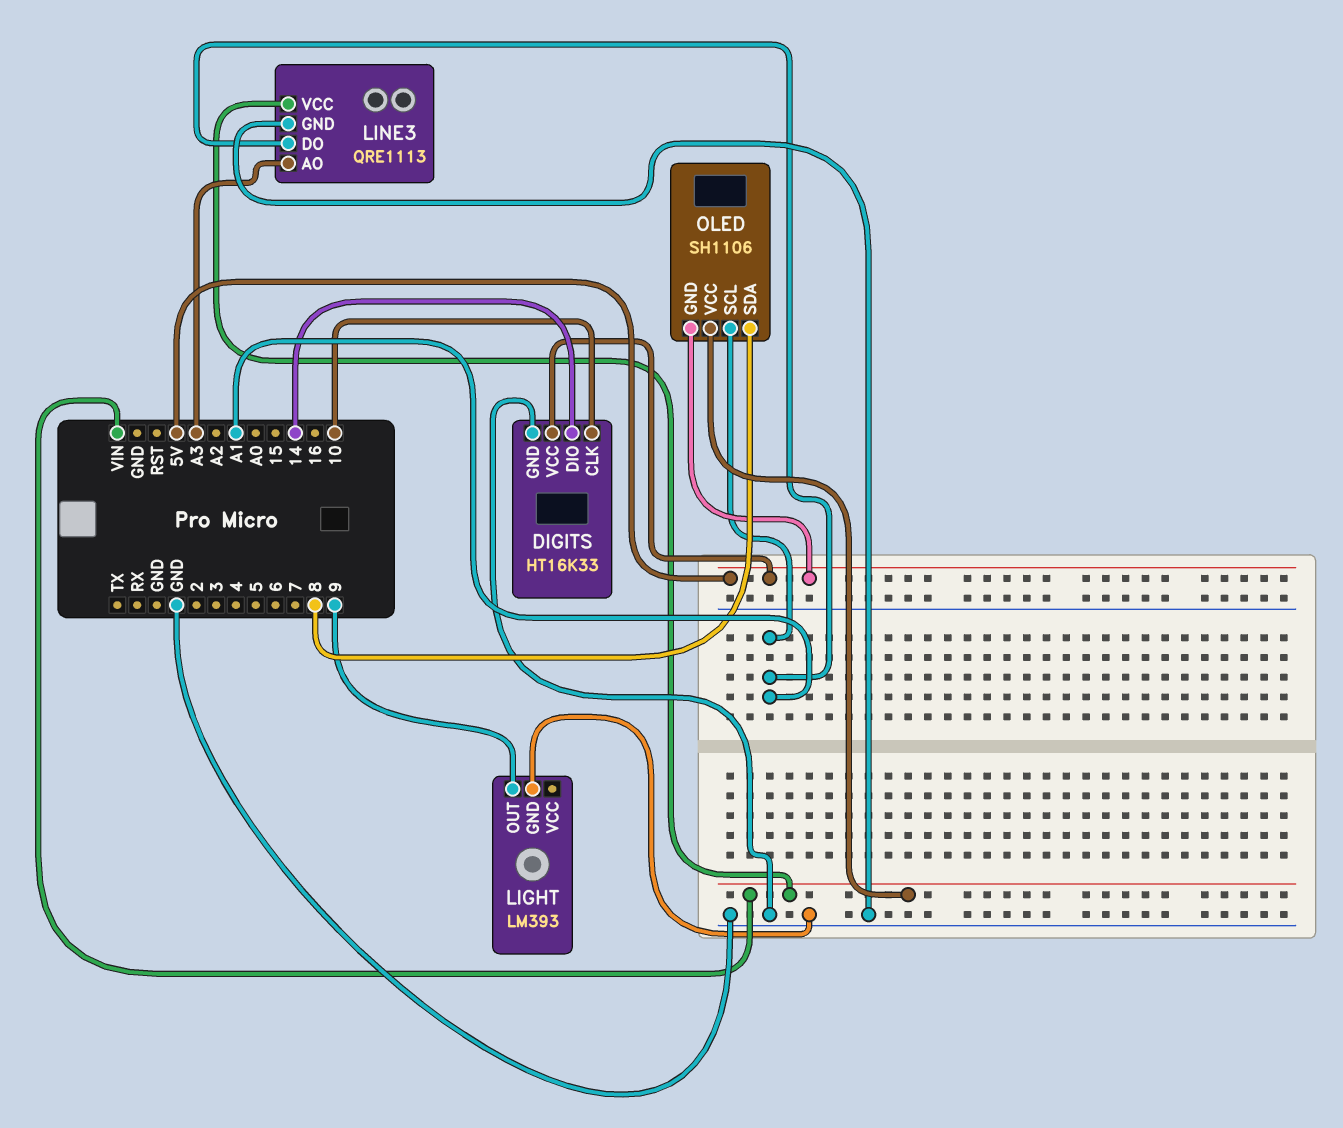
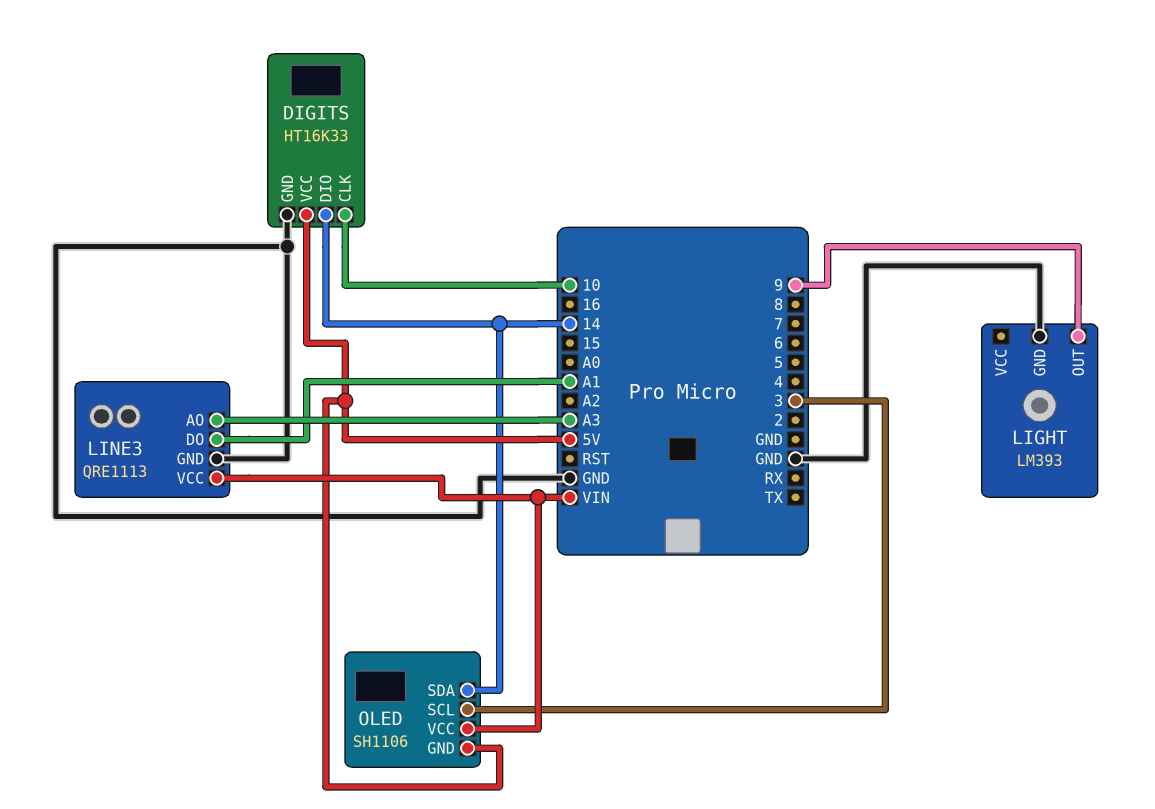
OLED pin SCL: A1 -> 3
OLED pin SDA: 8 -> 14

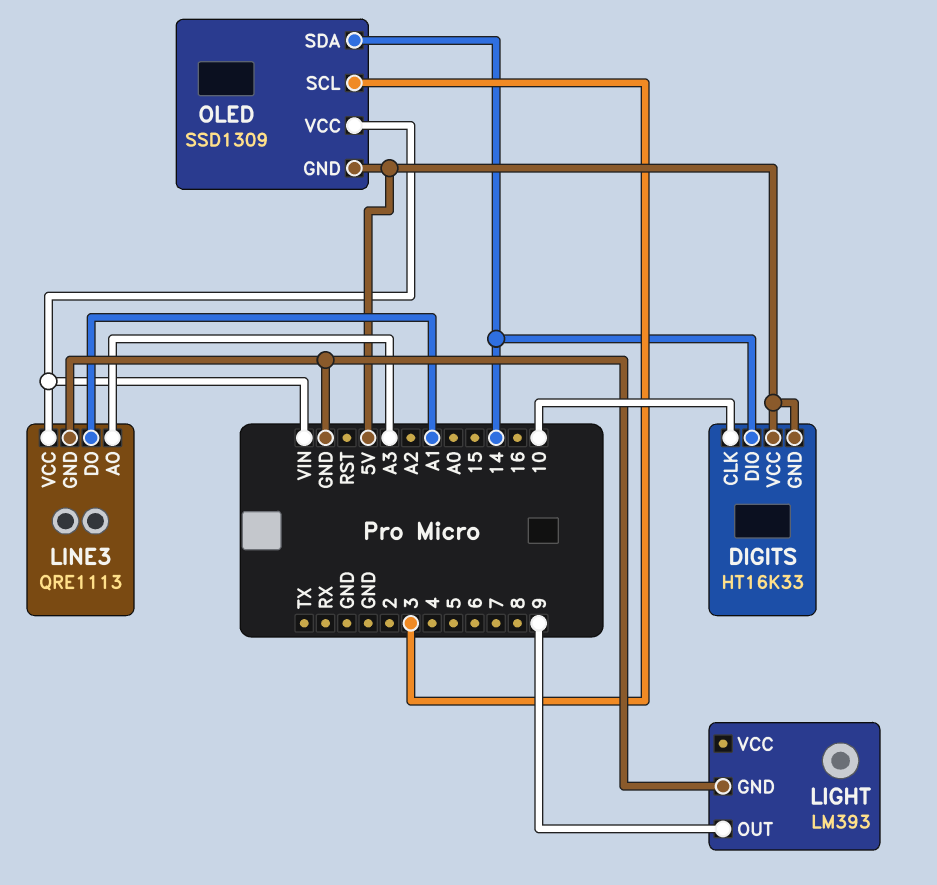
DIGITS pin GND: GND -> 5V
OLED: SH1106 -> SSD1309

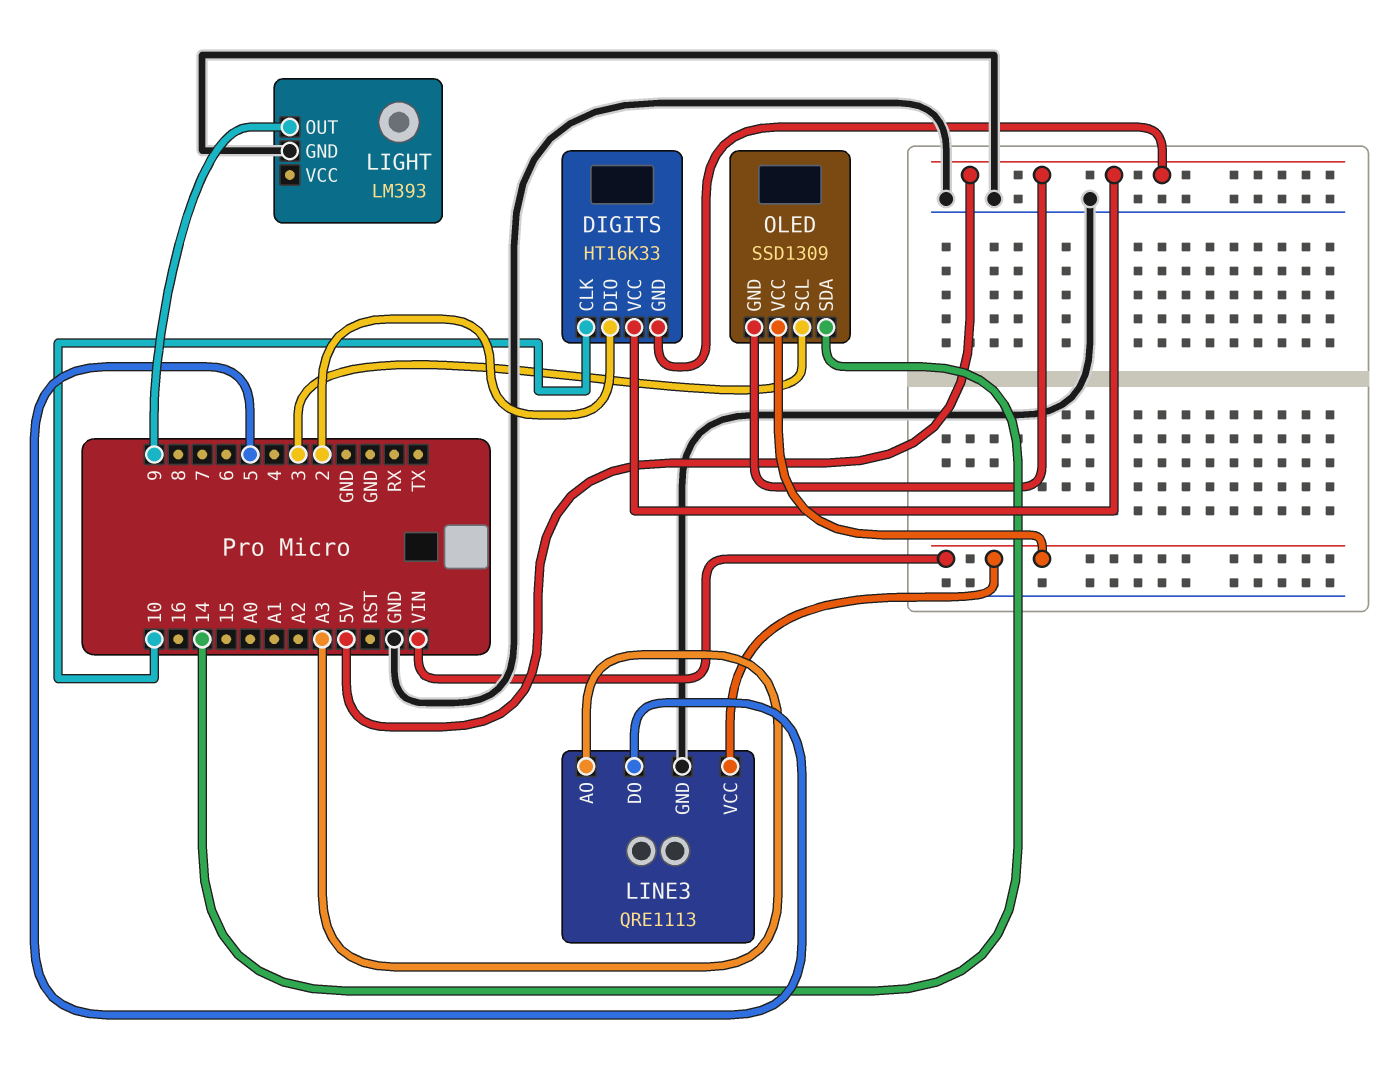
DIGITS pin DIO: 14 -> 2
LINE3 pin DO: A1 -> 5

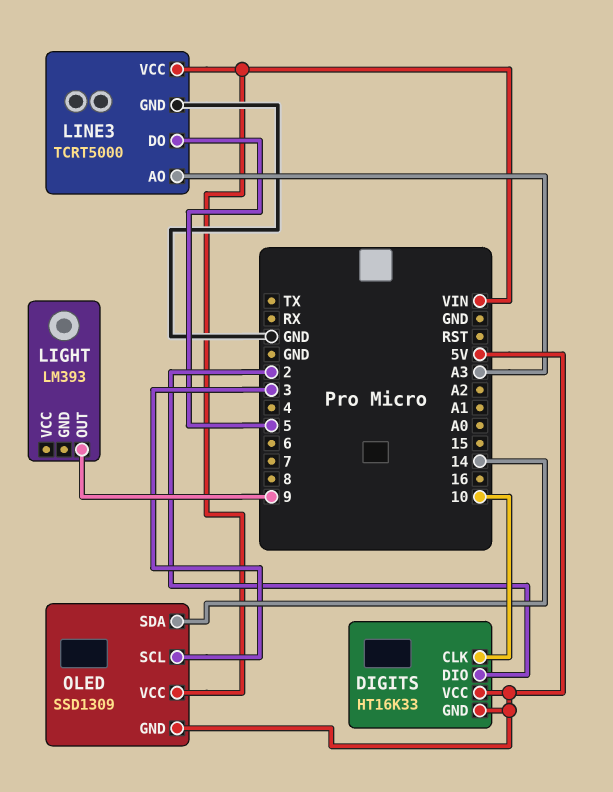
LIGHT pin GND: GND -> none
LINE3: QRE1113 -> TCRT5000

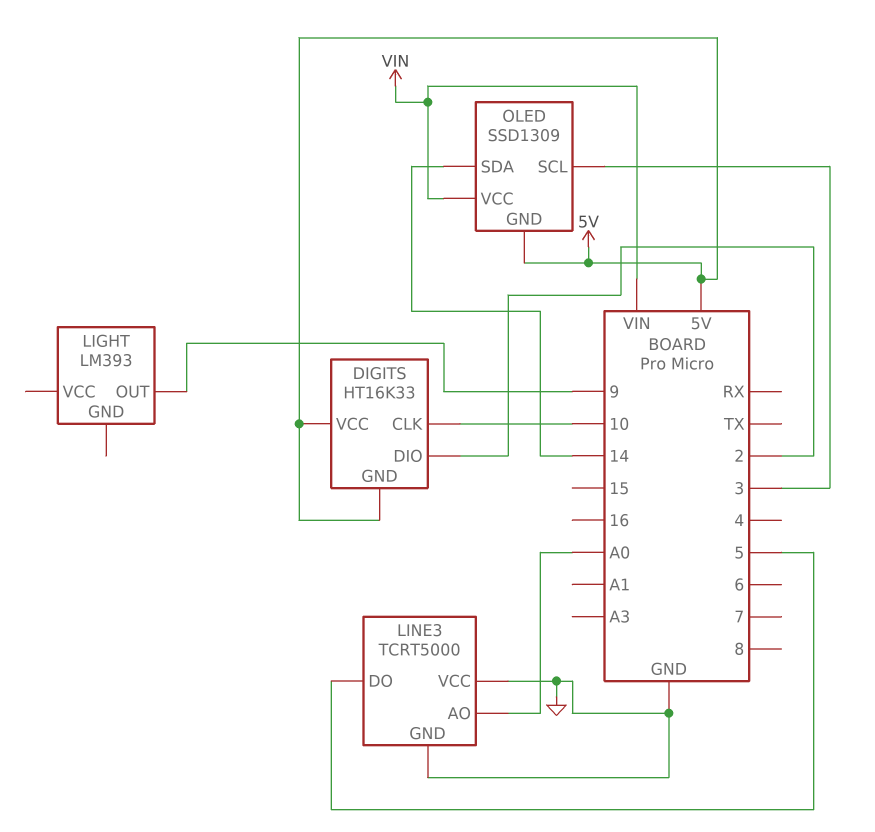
LINE3 pin AO: A3 -> A0
LINE3 pin VCC: VIN -> GND

